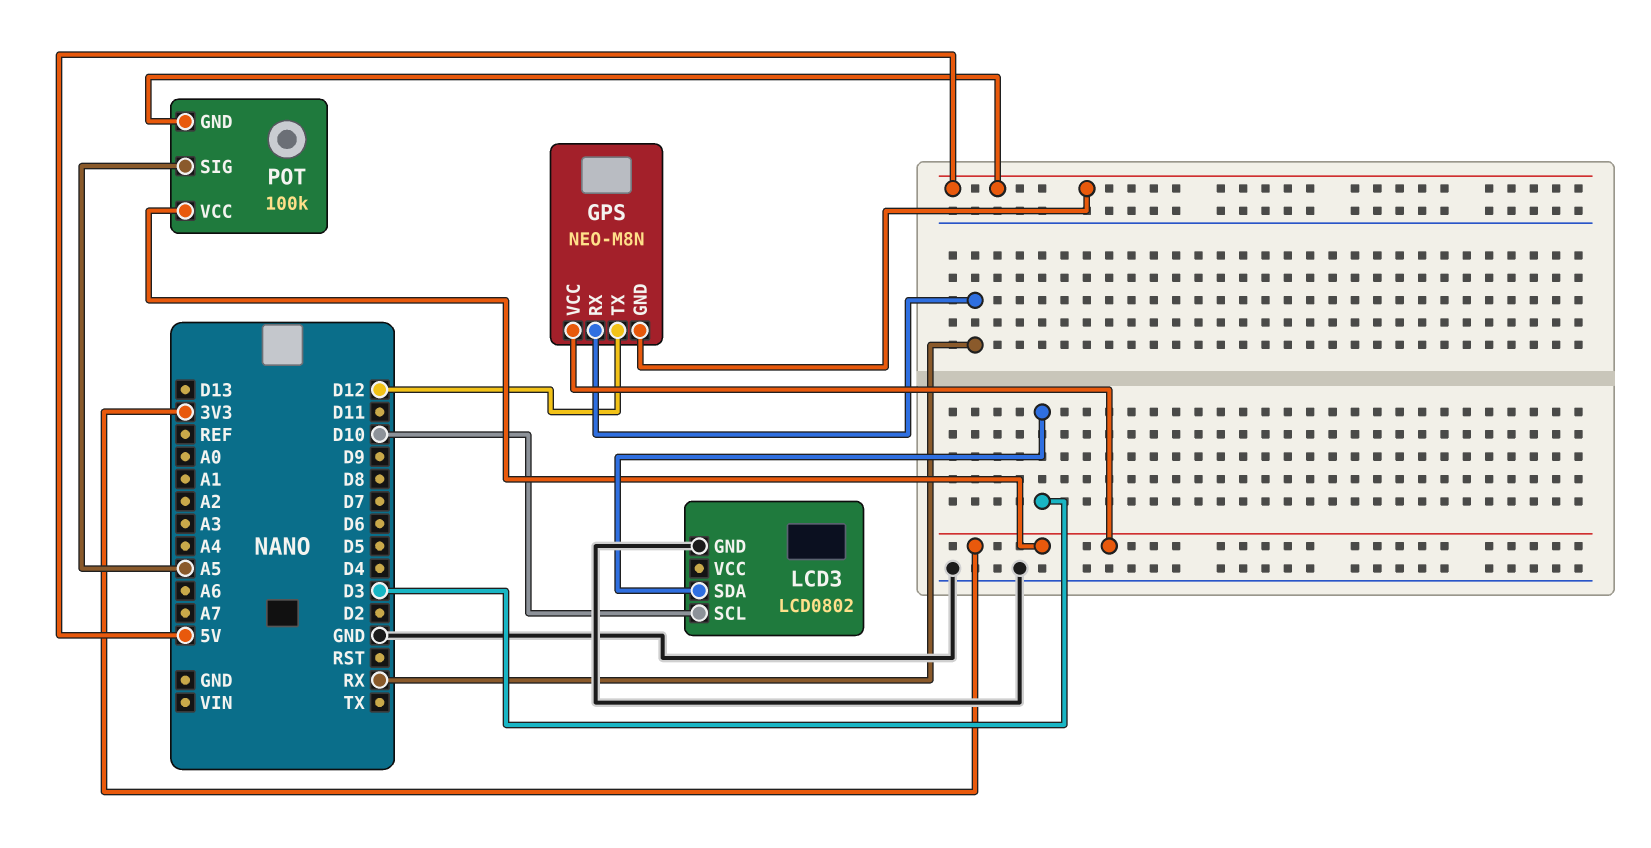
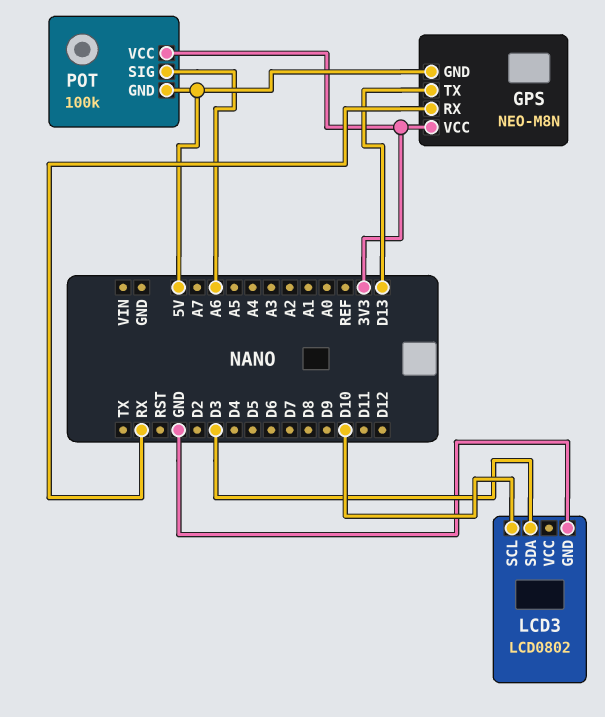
GPS pin TX: D12 -> D13
POT pin SIG: A5 -> A6

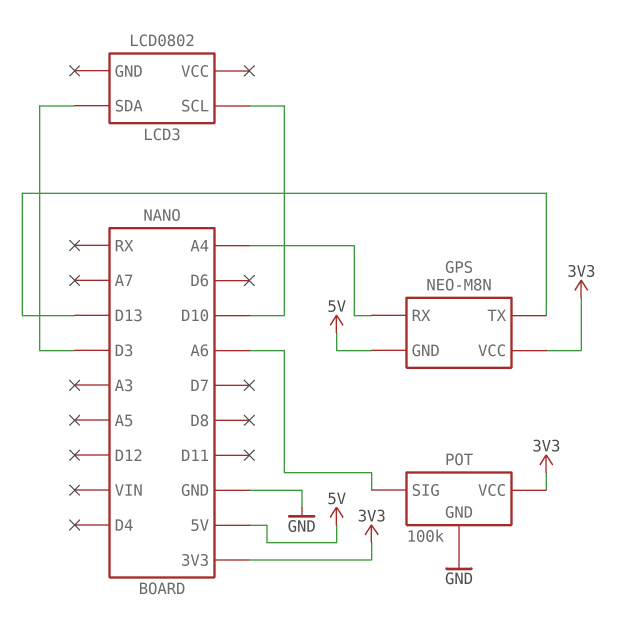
GPS pin RX: RX -> A4
LCD3 pin GND: GND -> none
POT pin GND: 5V -> GND

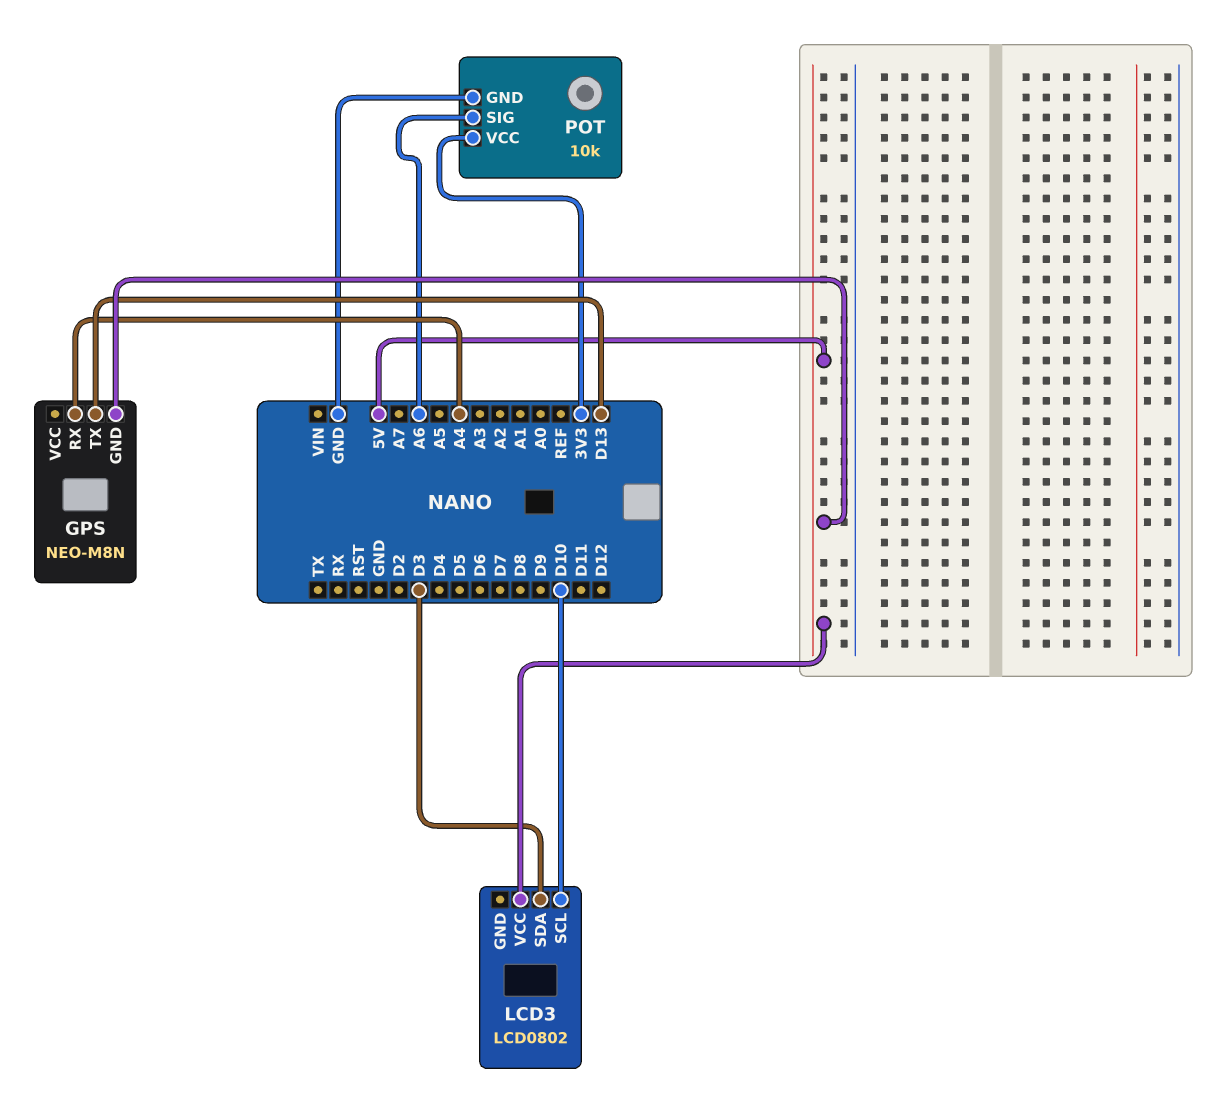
GPS pin VCC: 3V3 -> none
LCD3 pin VCC: none -> 5V
POT: 100k -> 10k

